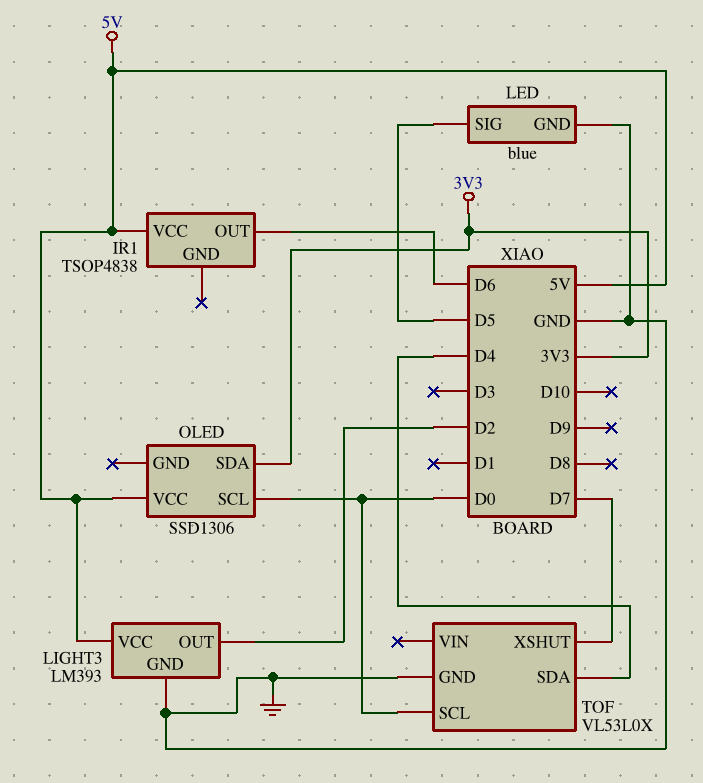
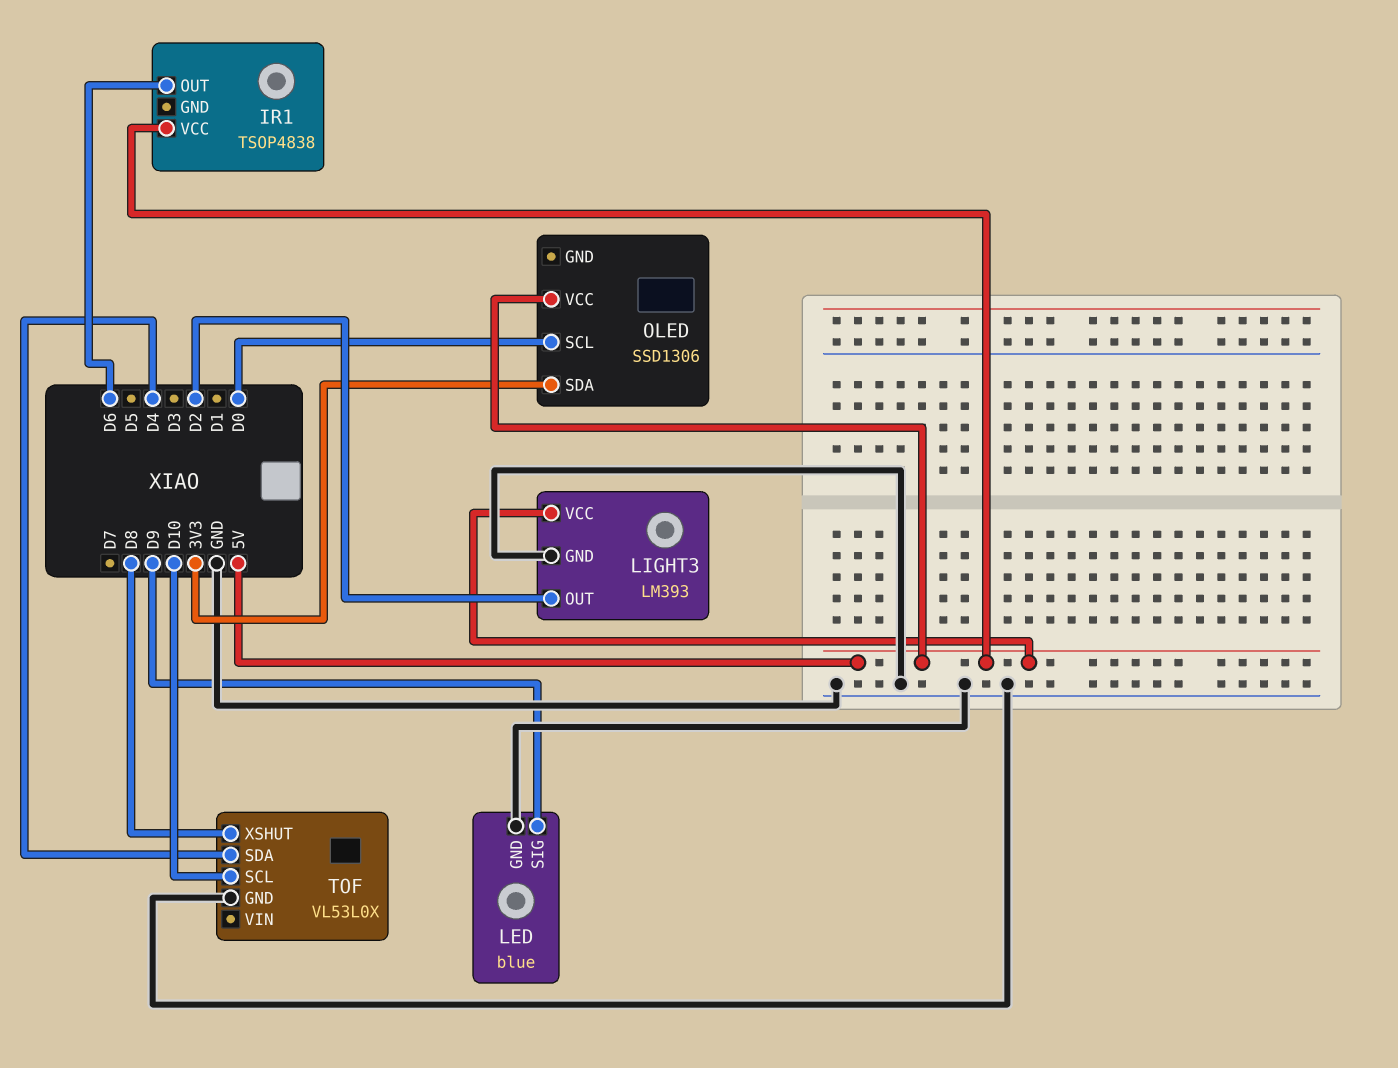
LED pin SIG: D5 -> D9
TOF pin SCL: D0 -> D10
TOF pin XSHUT: D7 -> D8

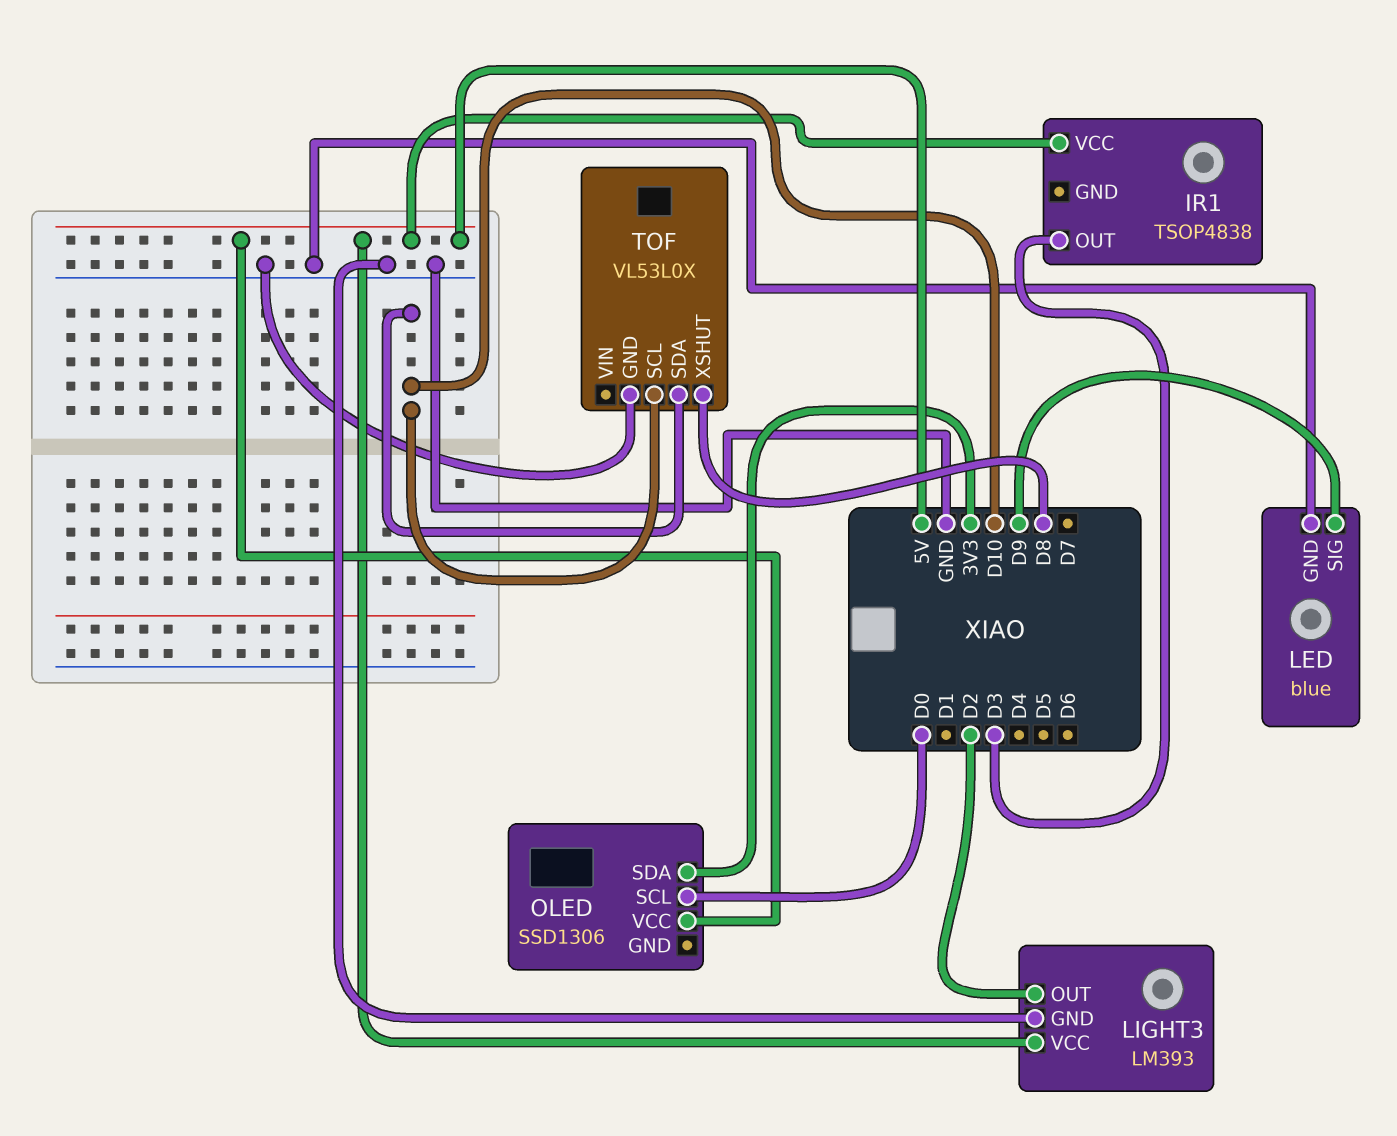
IR1 pin OUT: D6 -> D3
TOF pin SDA: D4 -> D10

